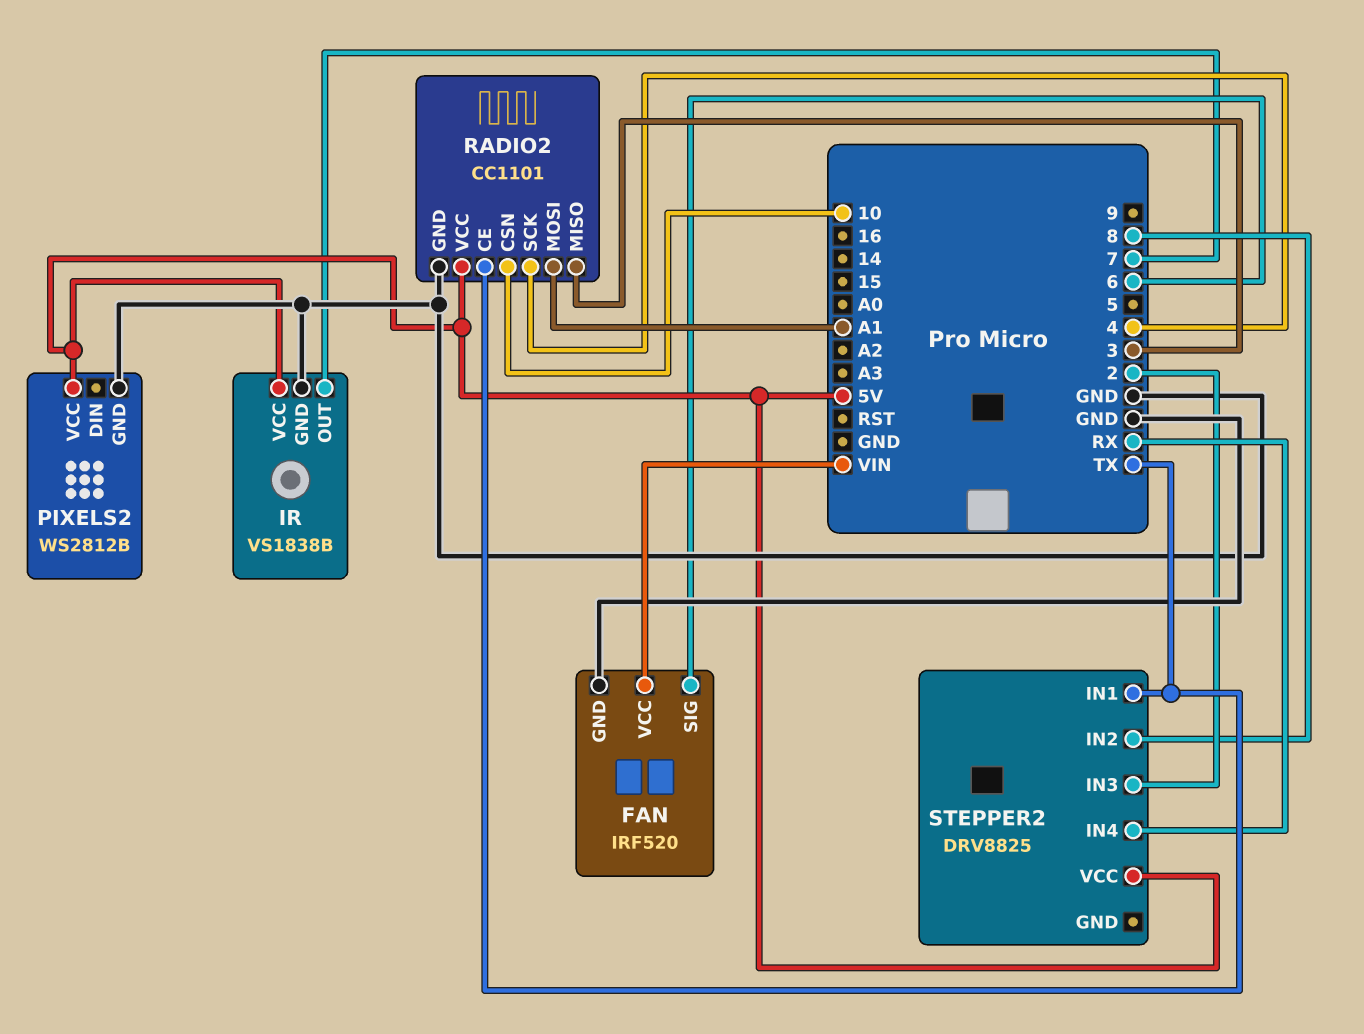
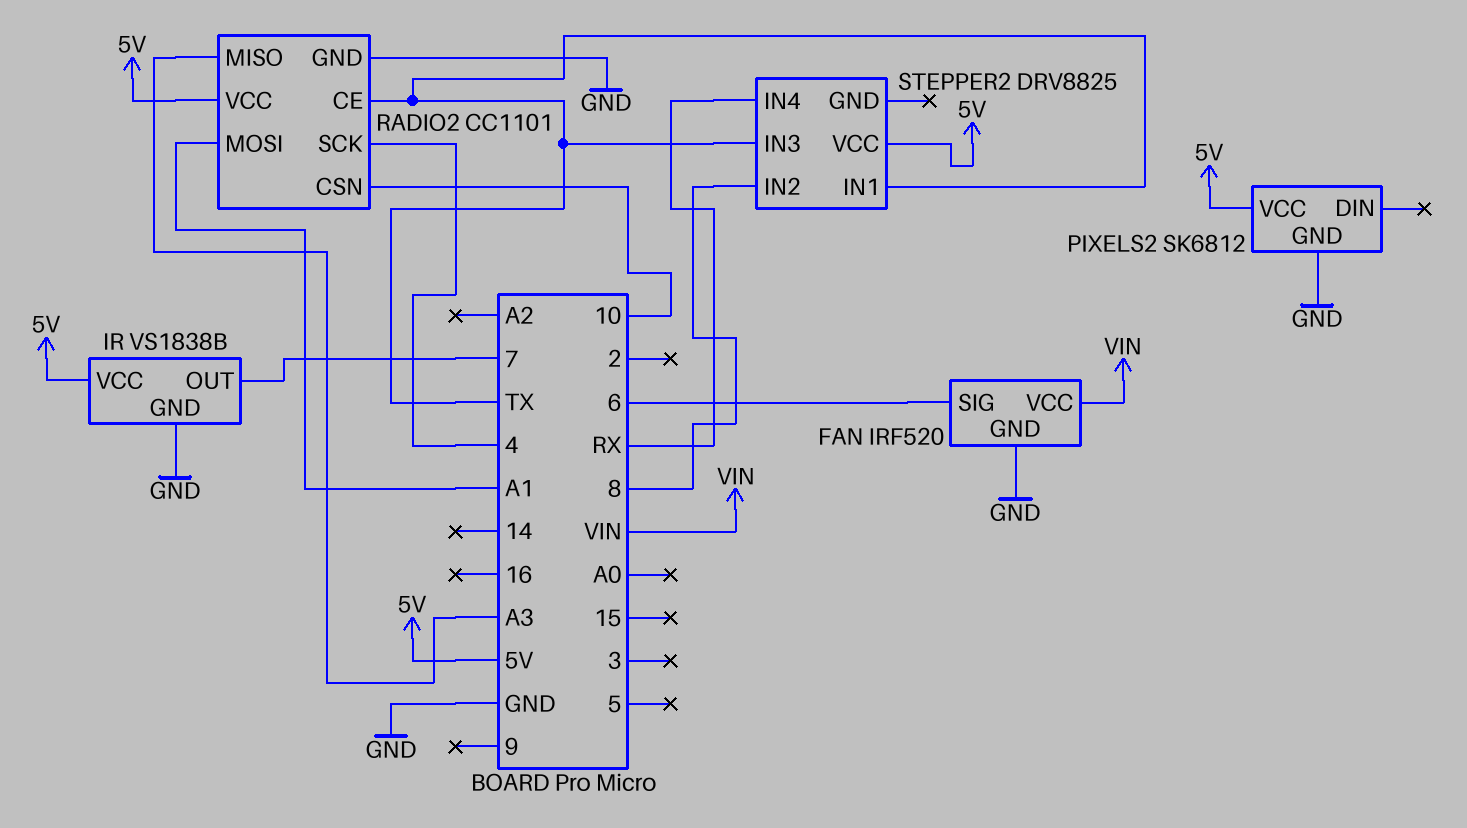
PIXELS2: WS2812B -> SK6812
RADIO2 pin MISO: 3 -> A3
STEPPER2 pin IN3: 2 -> TX

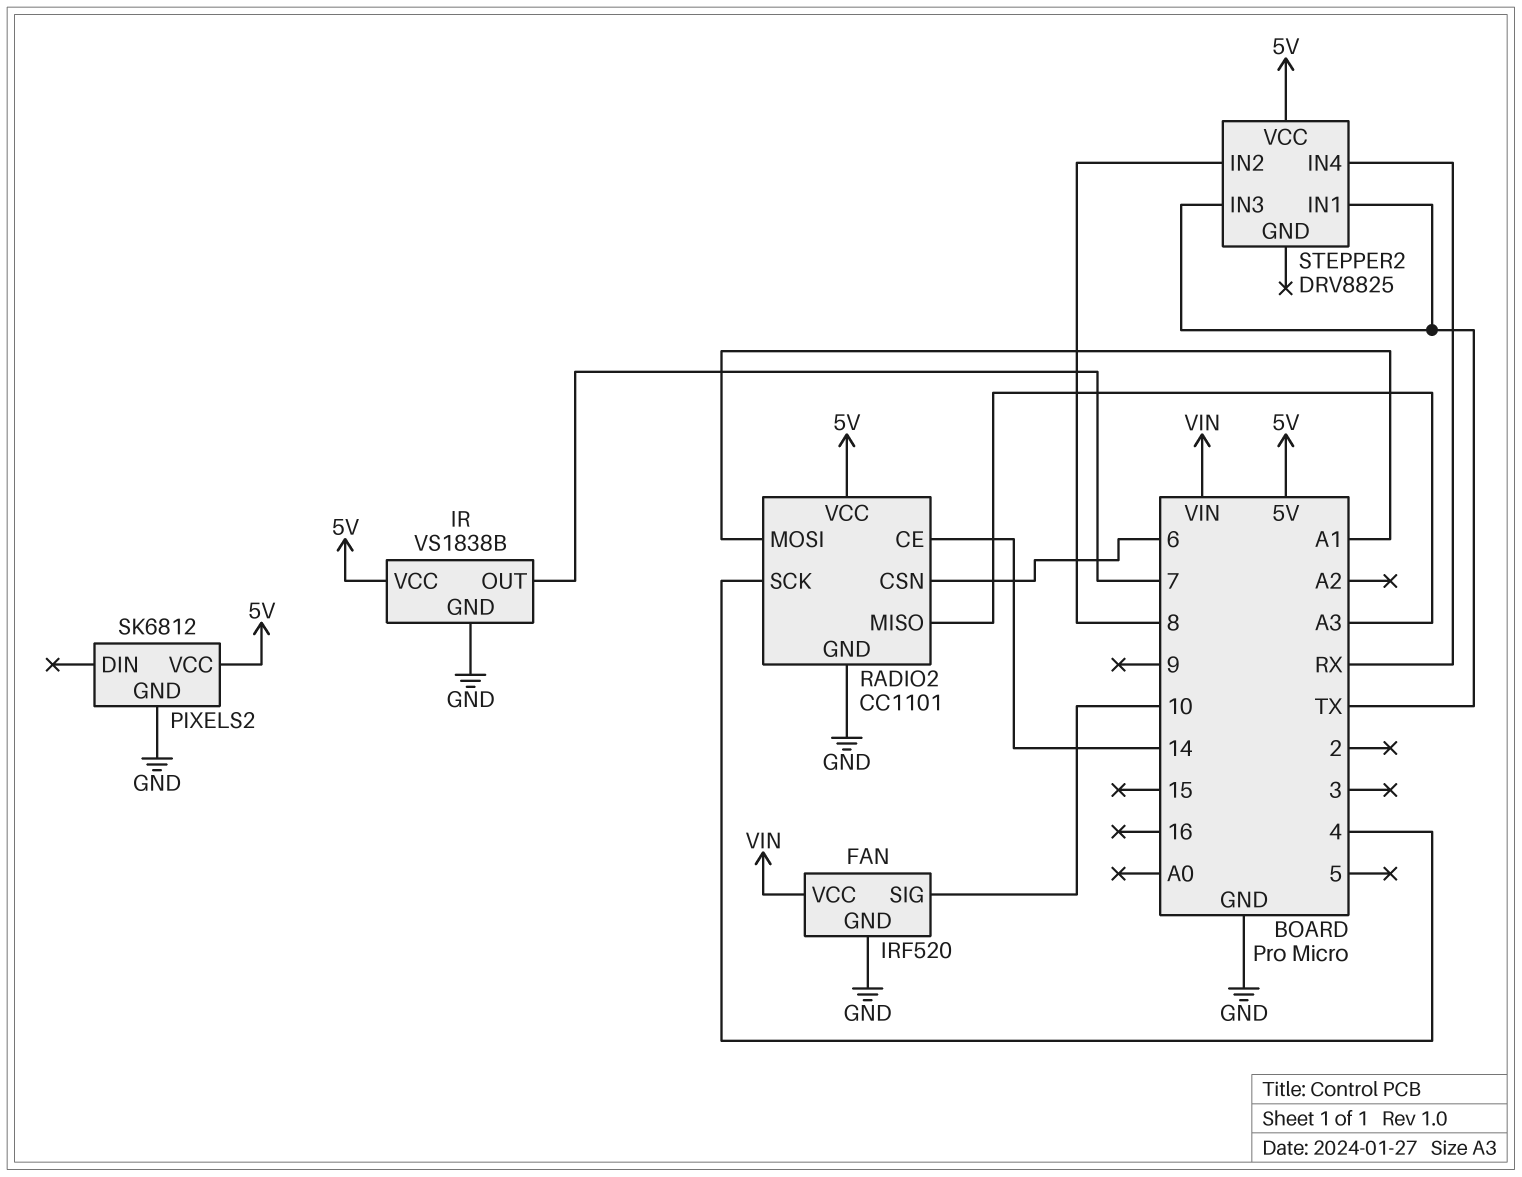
FAN pin SIG: 6 -> 10
RADIO2 pin CE: TX -> 14
RADIO2 pin CSN: 10 -> 6

